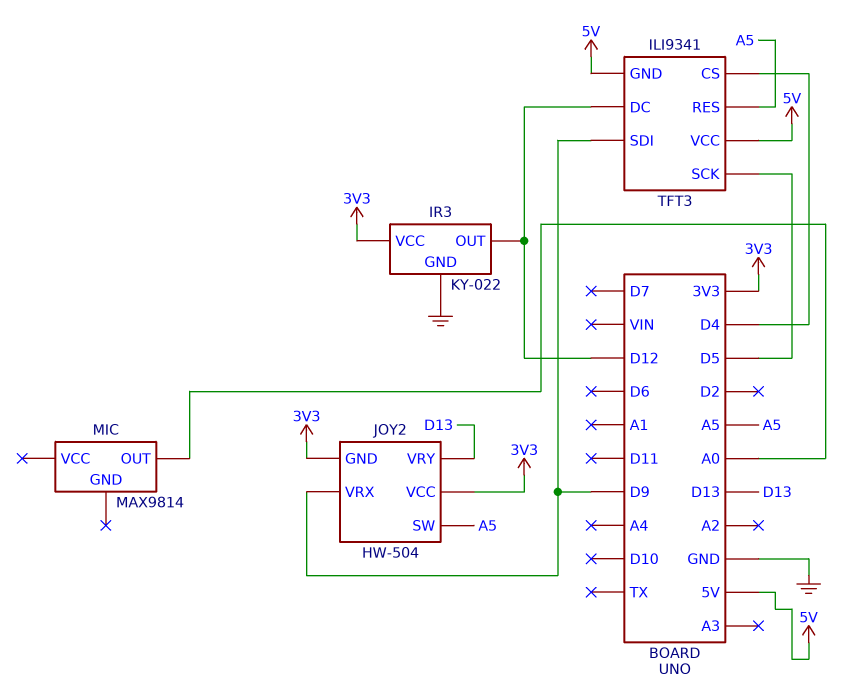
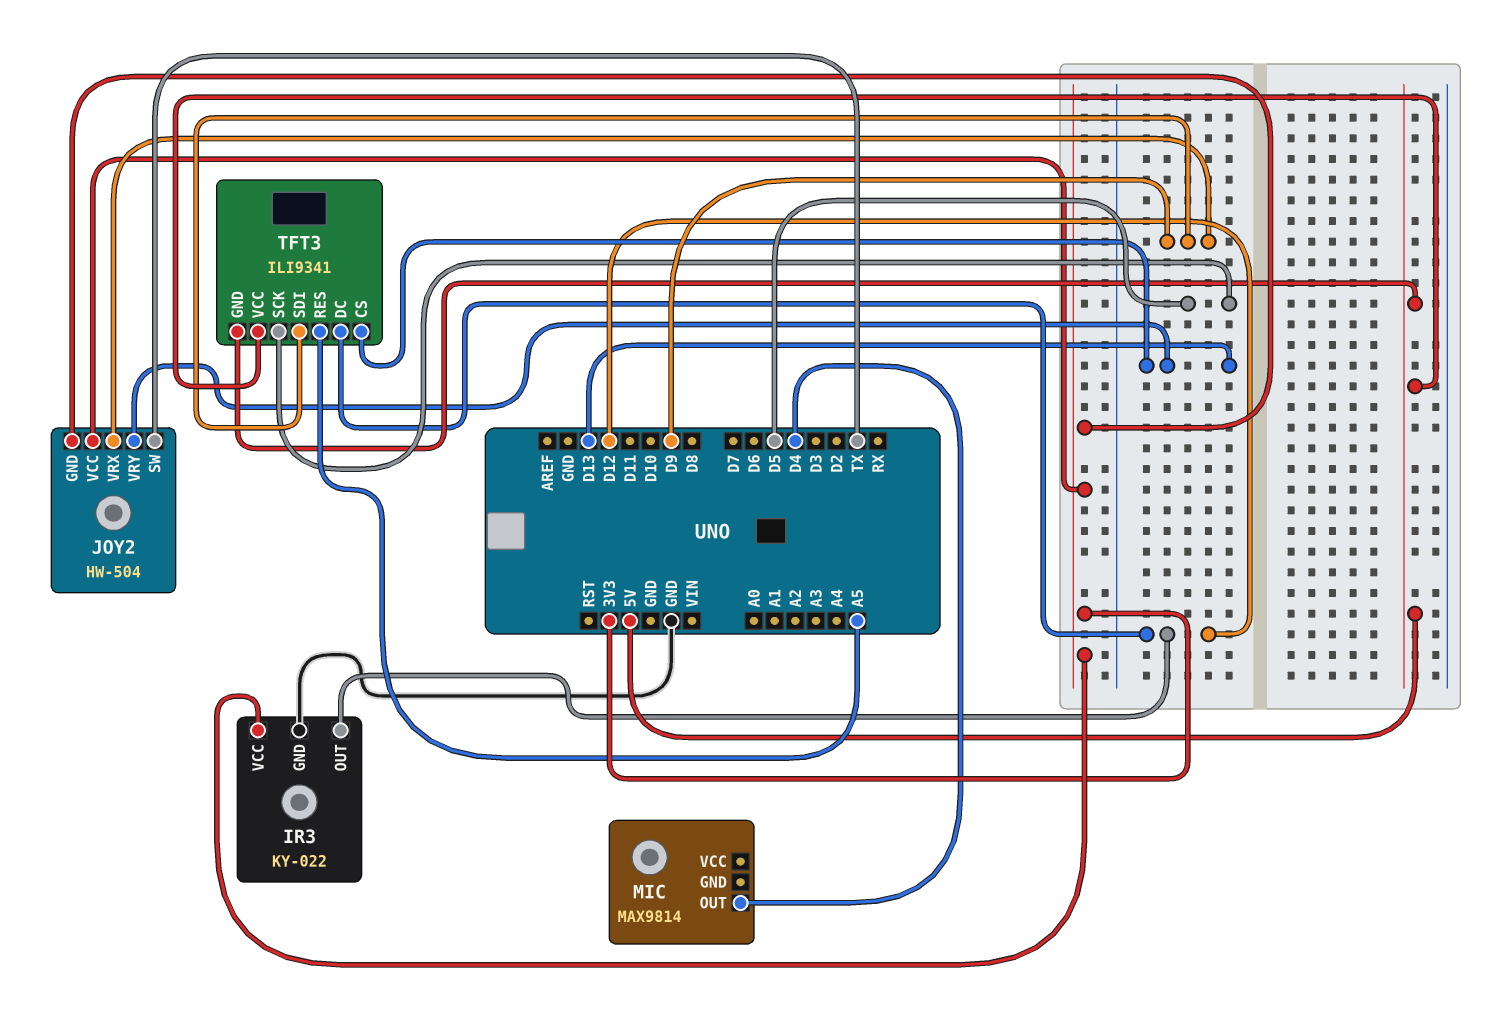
JOY2 pin SW: A5 -> TX
MIC pin OUT: A0 -> D4
TFT3 pin CS: D4 -> D13

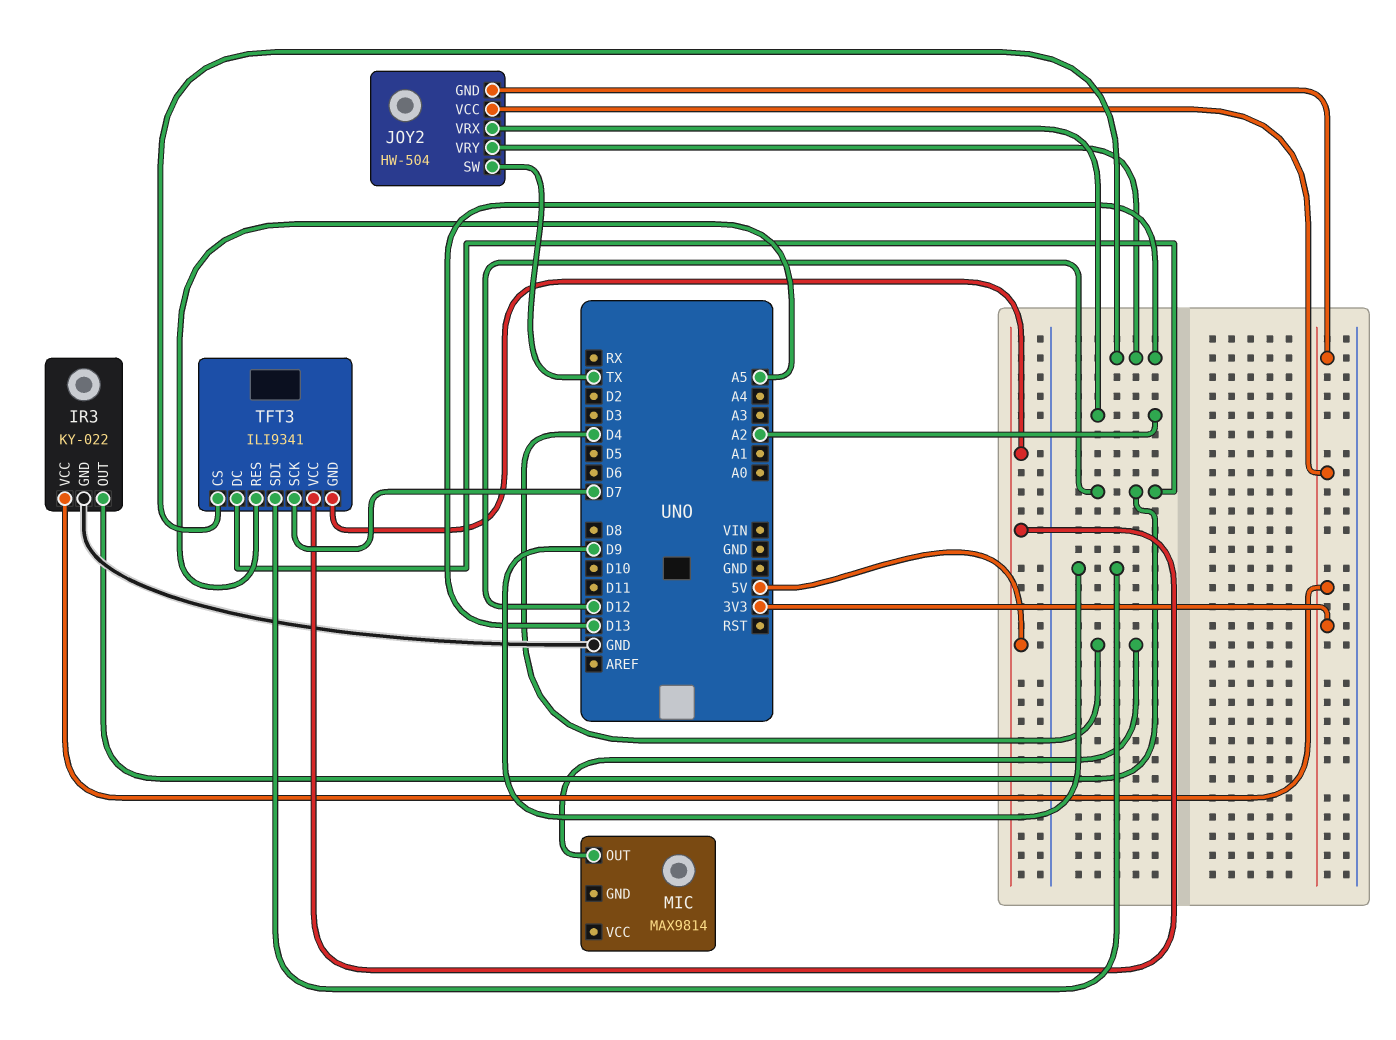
JOY2 pin VRX: D9 -> A2
TFT3 pin SCK: D5 -> D7

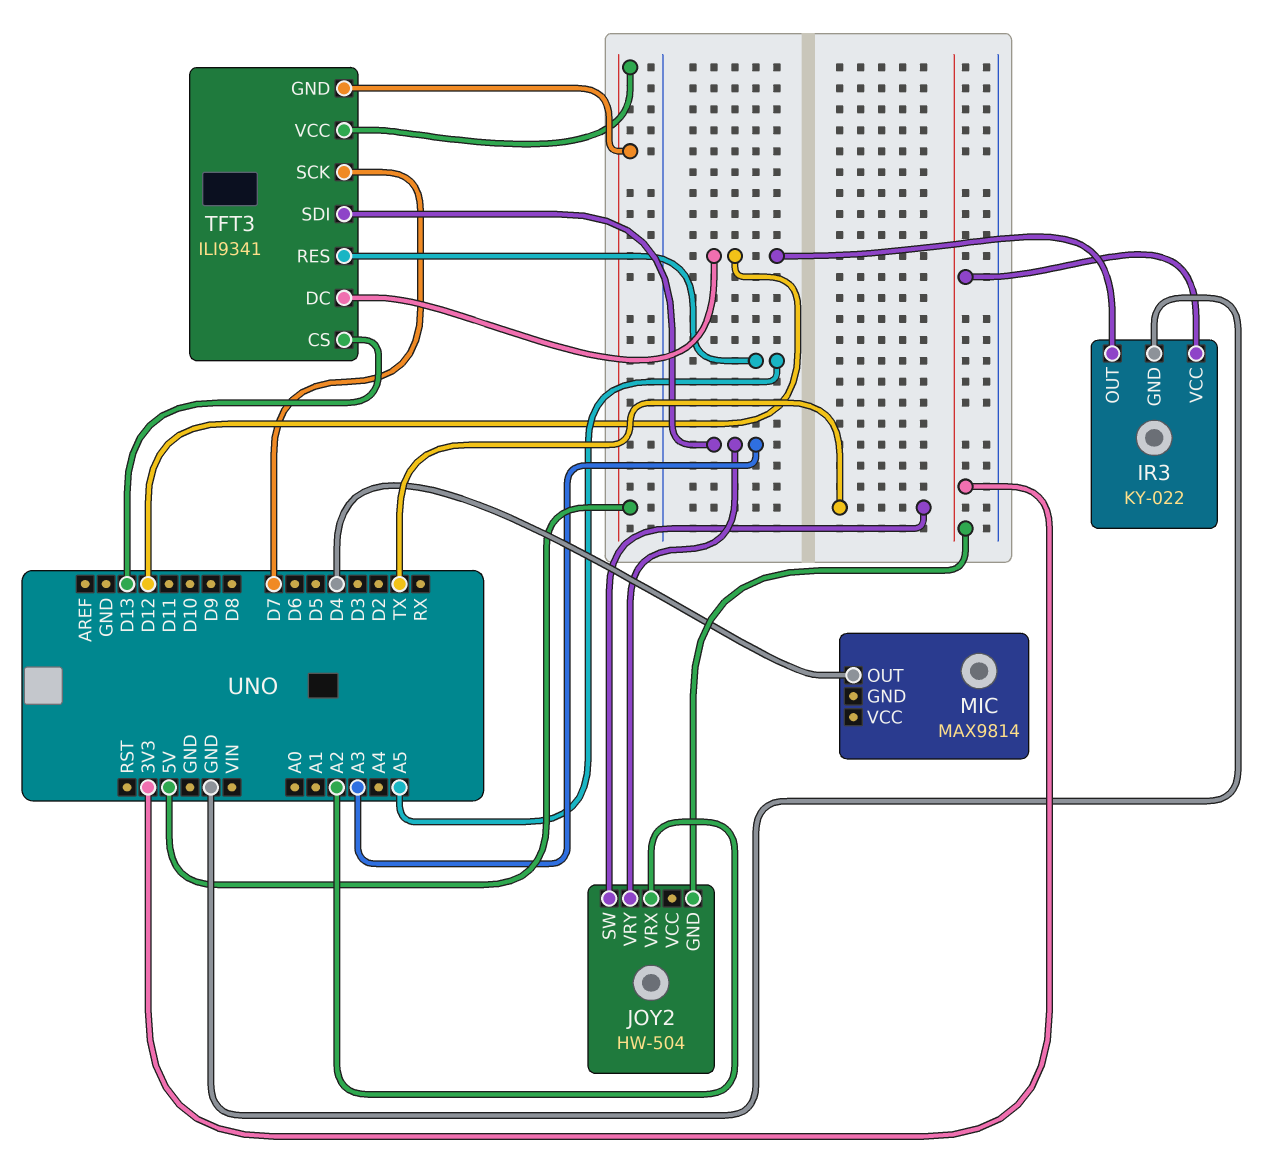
JOY2 pin VCC: 3V3 -> none
JOY2 pin VRY: D13 -> A3
TFT3 pin SDI: D9 -> A3

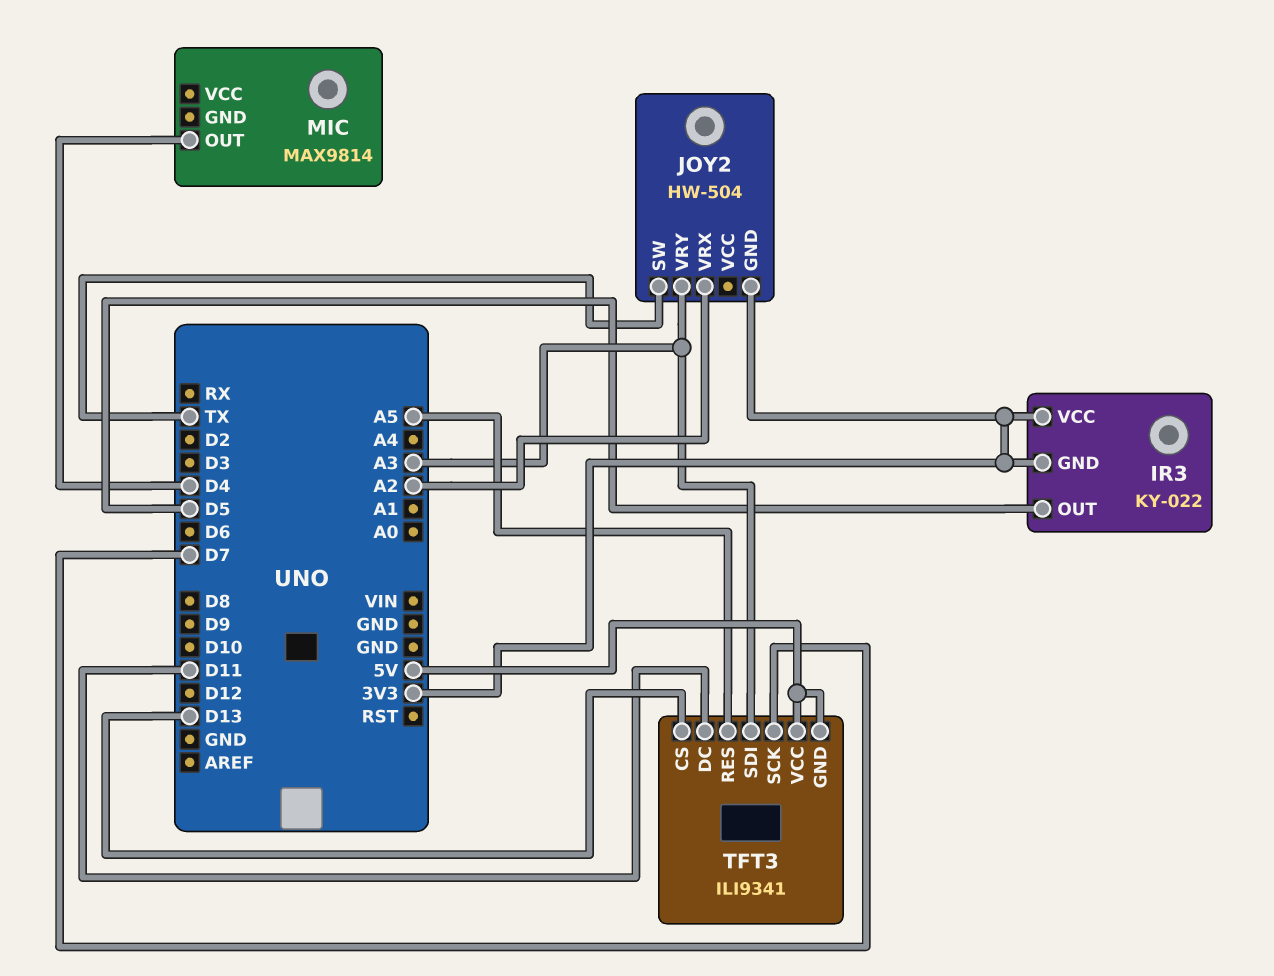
IR3 pin GND: GND -> 3V3
IR3 pin OUT: D12 -> D5
TFT3 pin DC: D12 -> D11

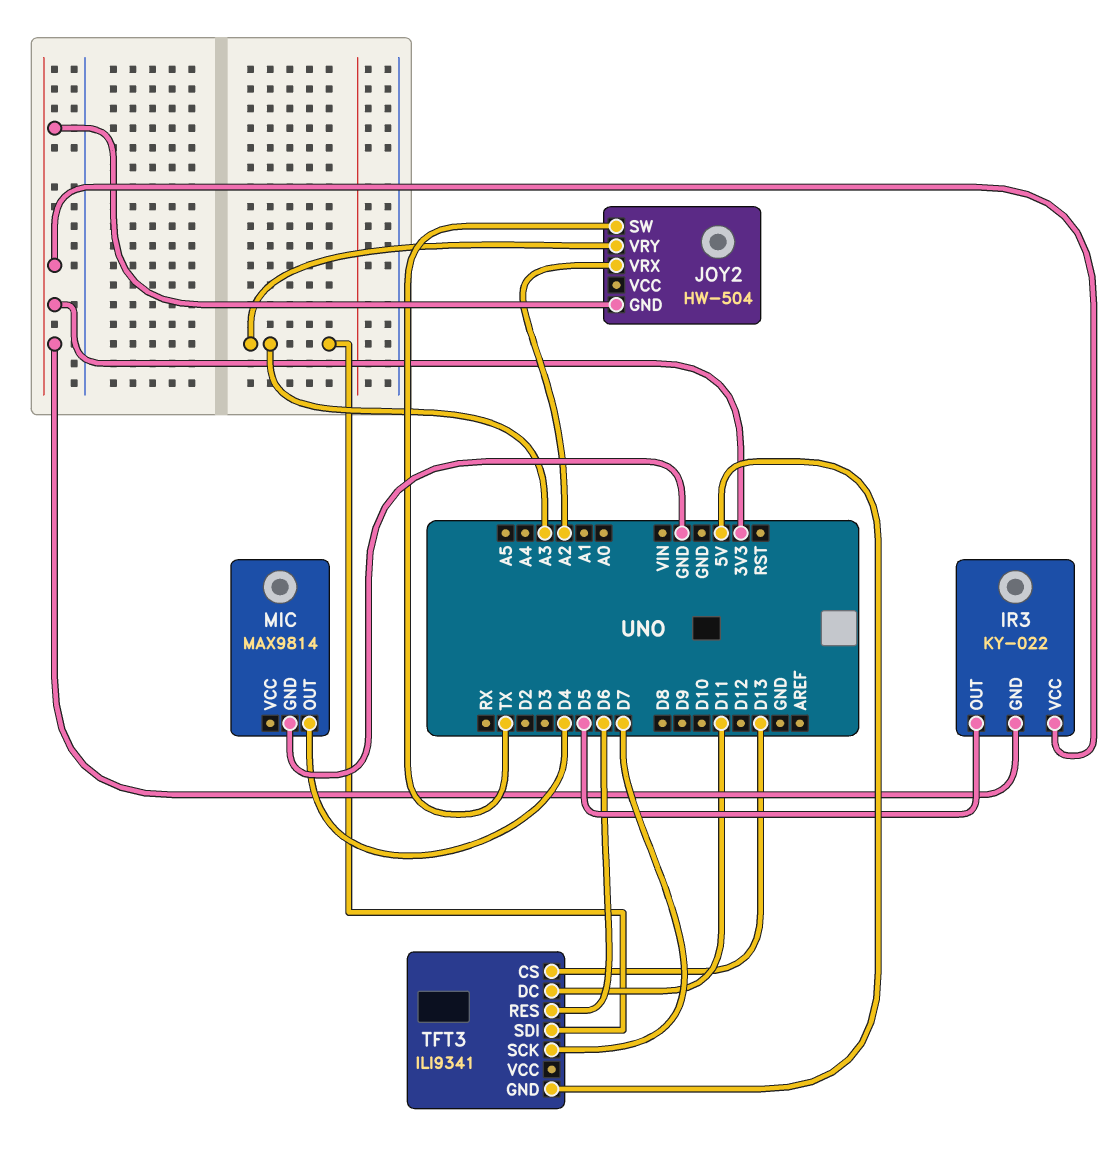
MIC pin GND: none -> GND
TFT3 pin RES: A5 -> D6
TFT3 pin VCC: 5V -> none

